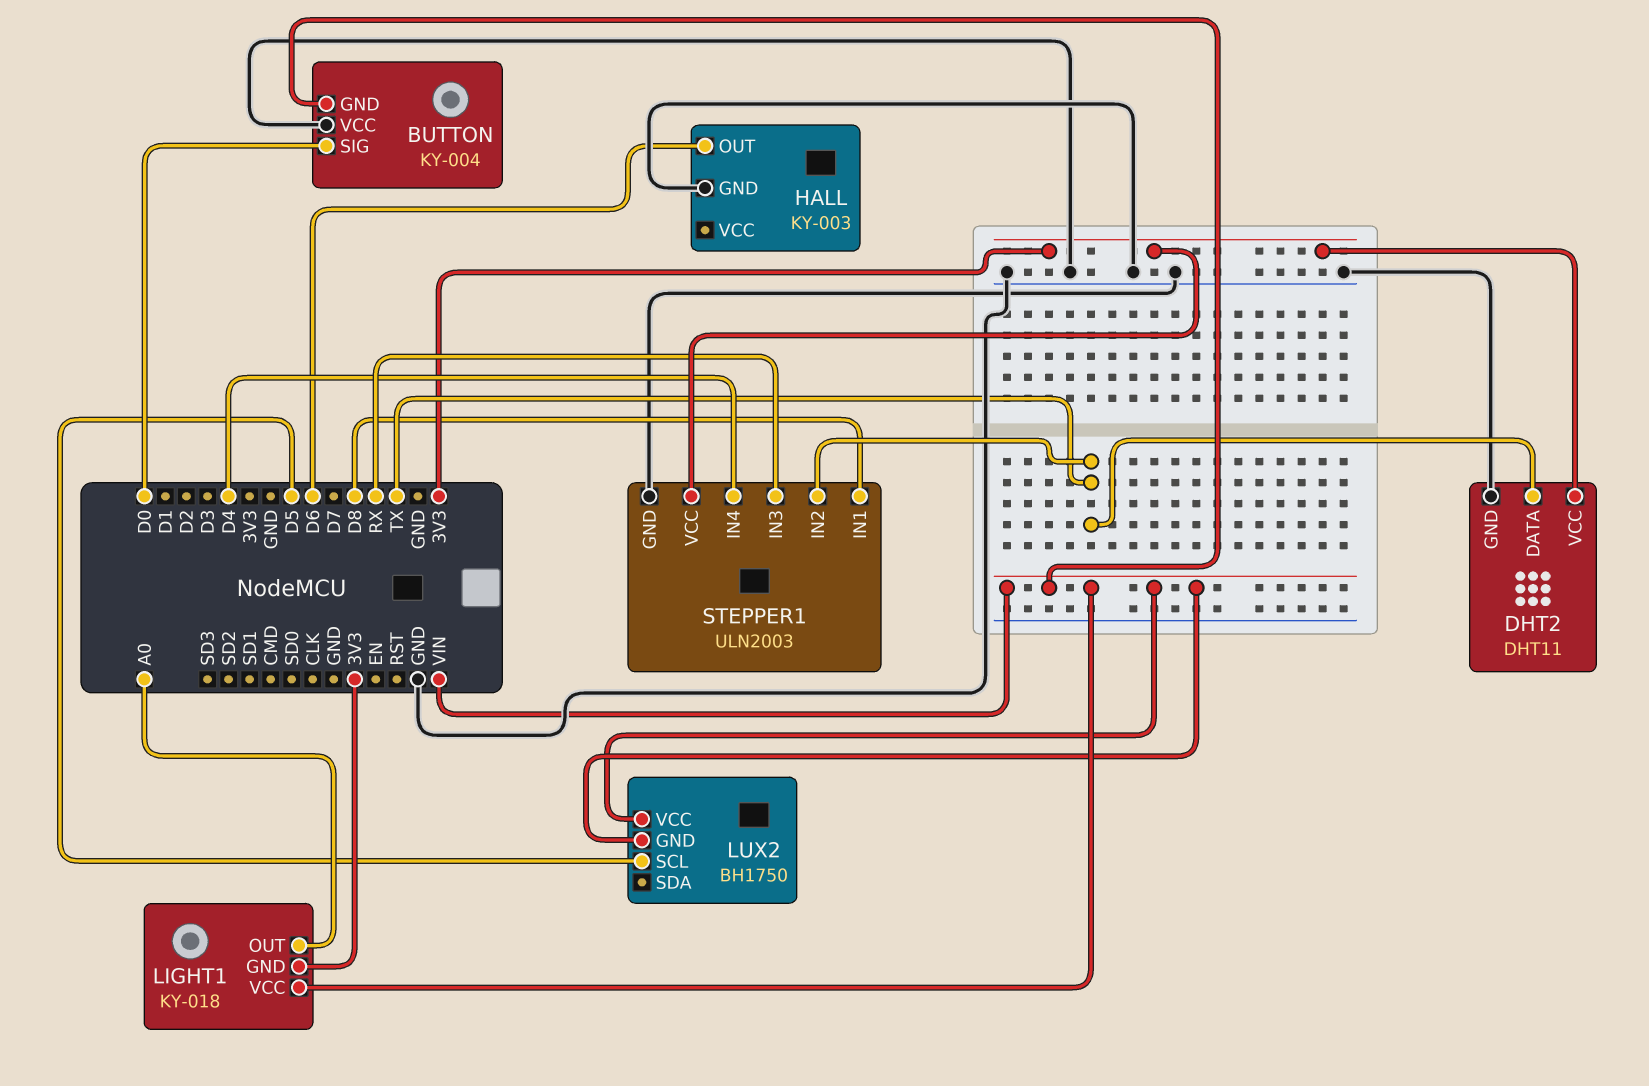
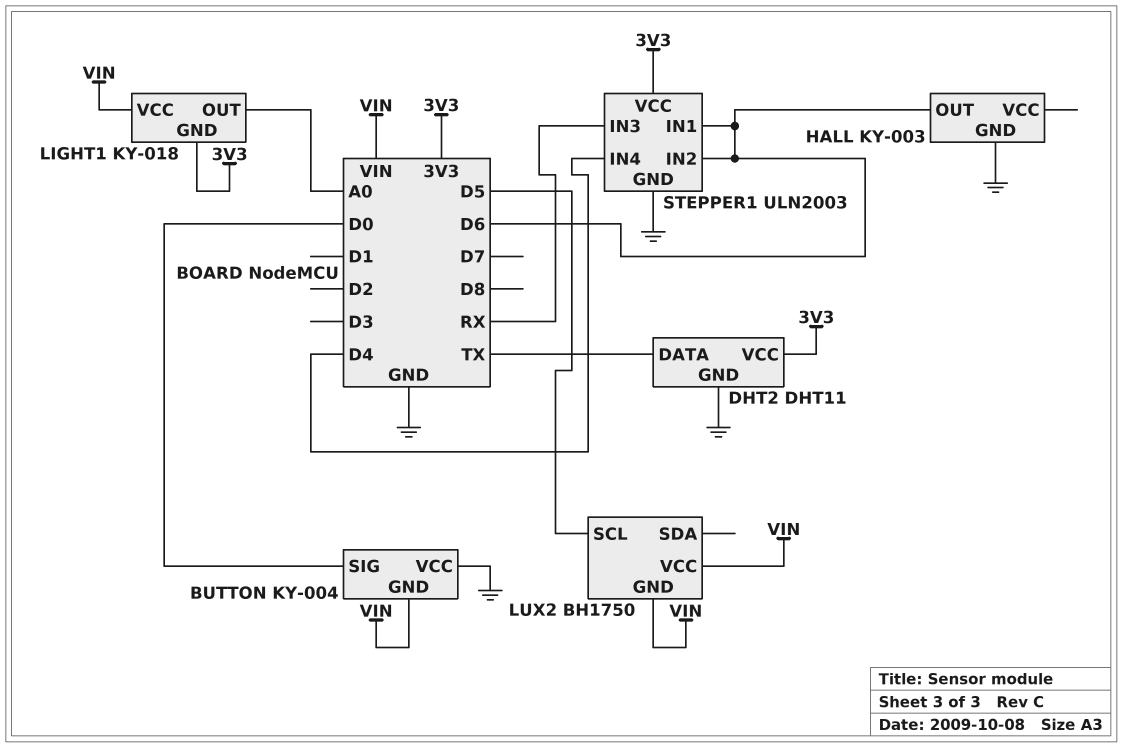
STEPPER1 pin IN1: D8 -> D6
STEPPER1 pin IN2: TX -> D6

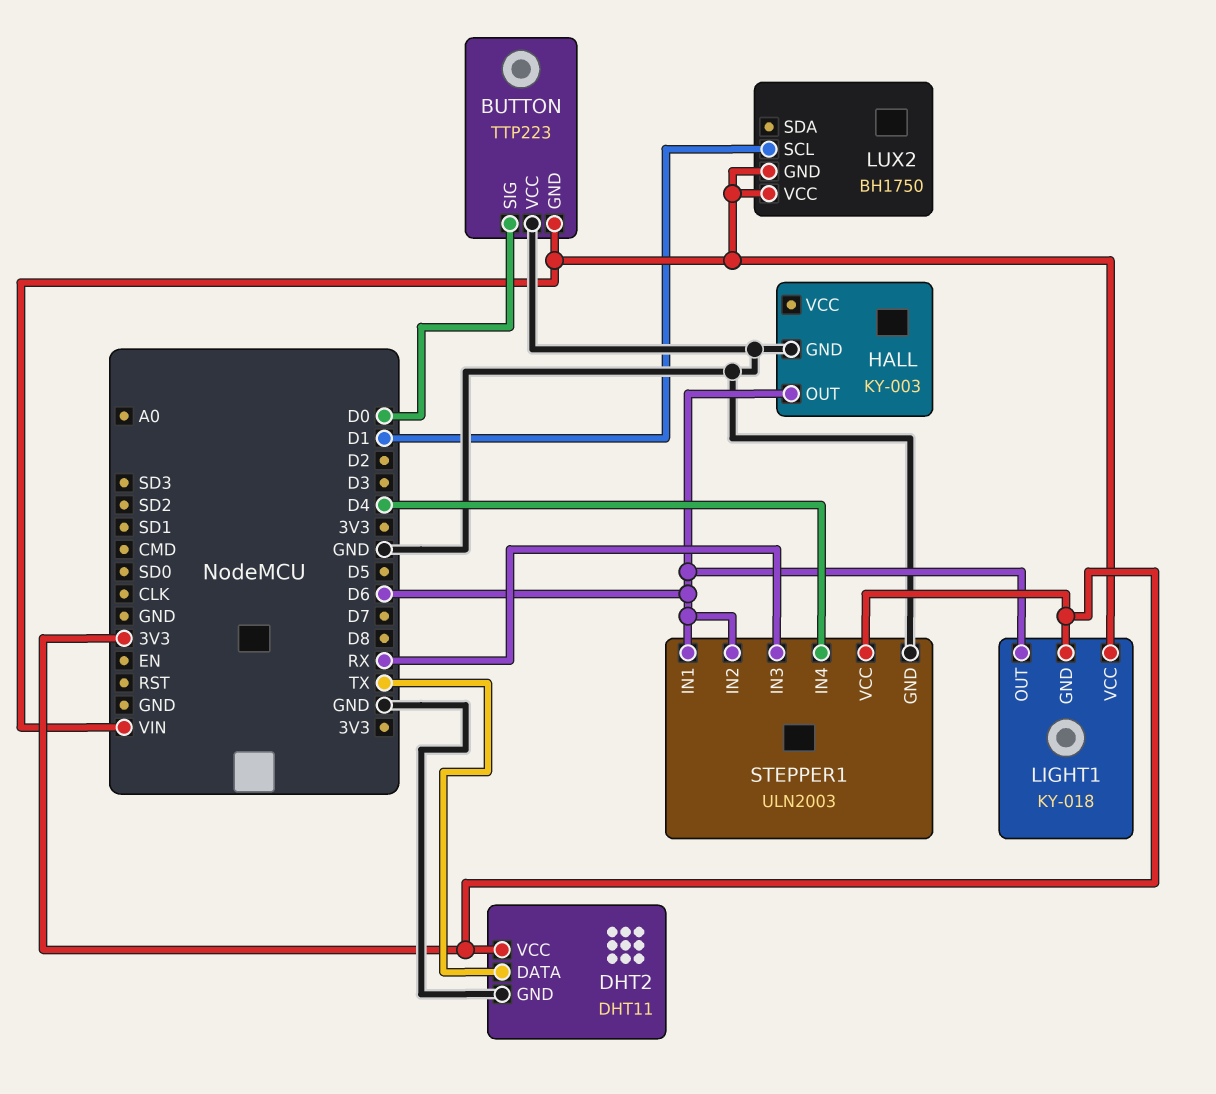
BUTTON: KY-004 -> TTP223
LIGHT1 pin OUT: A0 -> D6
LUX2 pin SCL: D5 -> D1

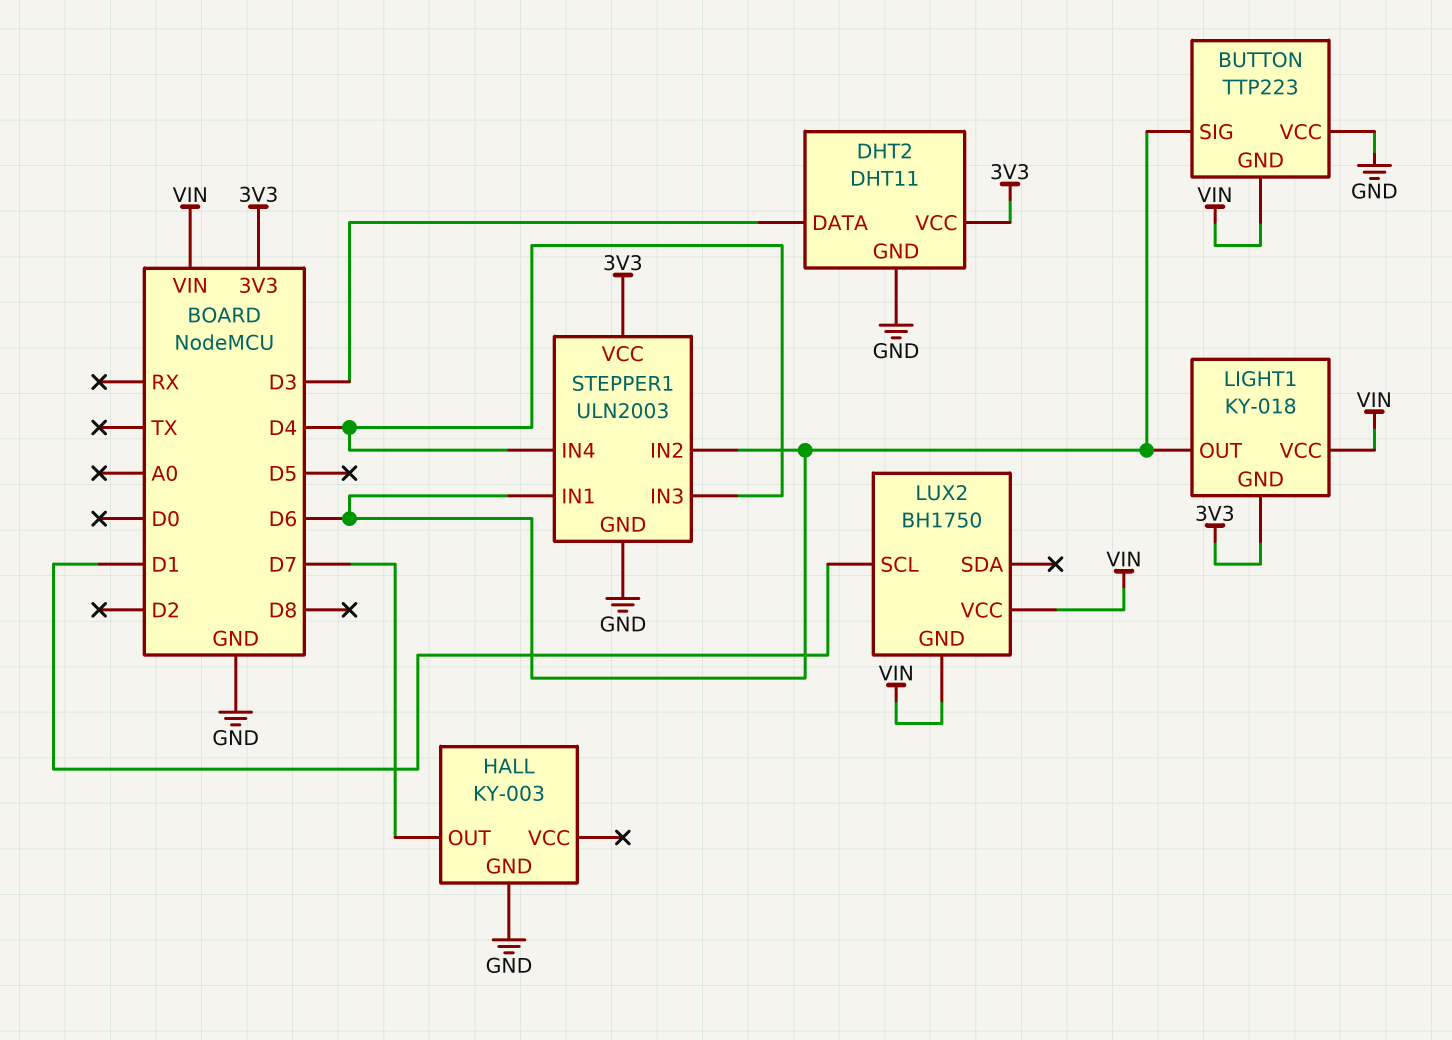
BUTTON pin SIG: D0 -> D6
DHT2 pin DATA: TX -> D3
HALL pin OUT: D6 -> D7
STEPPER1 pin IN3: RX -> D4

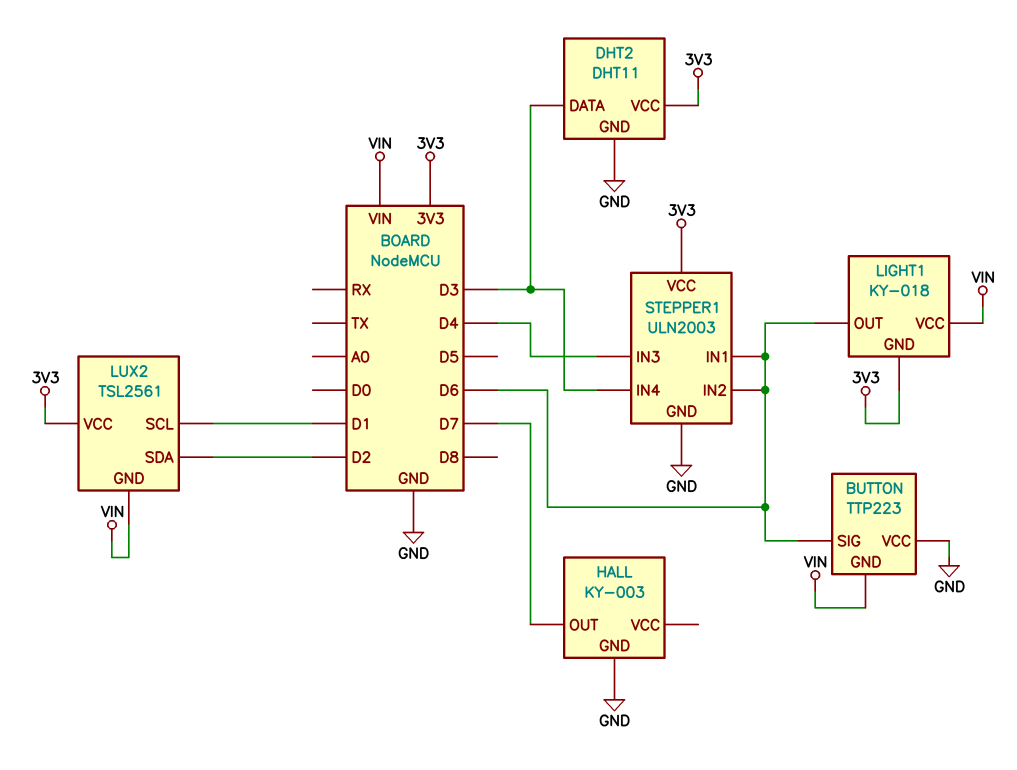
LUX2: BH1750 -> TSL2561
LUX2 pin SDA: none -> D2
LUX2 pin VCC: VIN -> 3V3
STEPPER1 pin IN4: D4 -> D3

